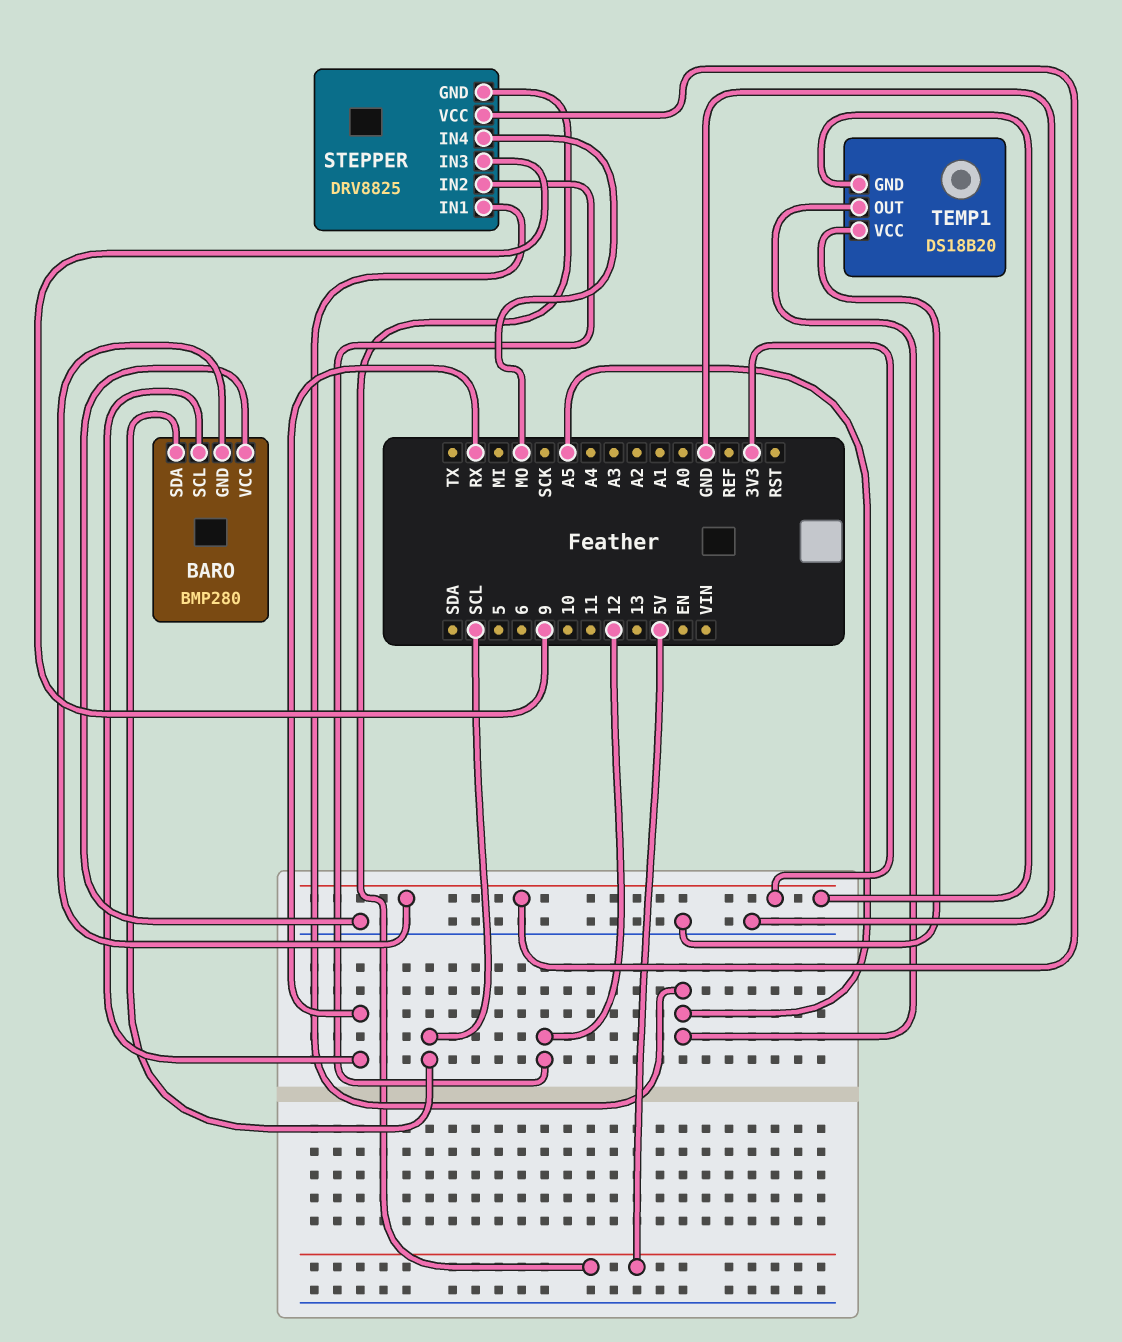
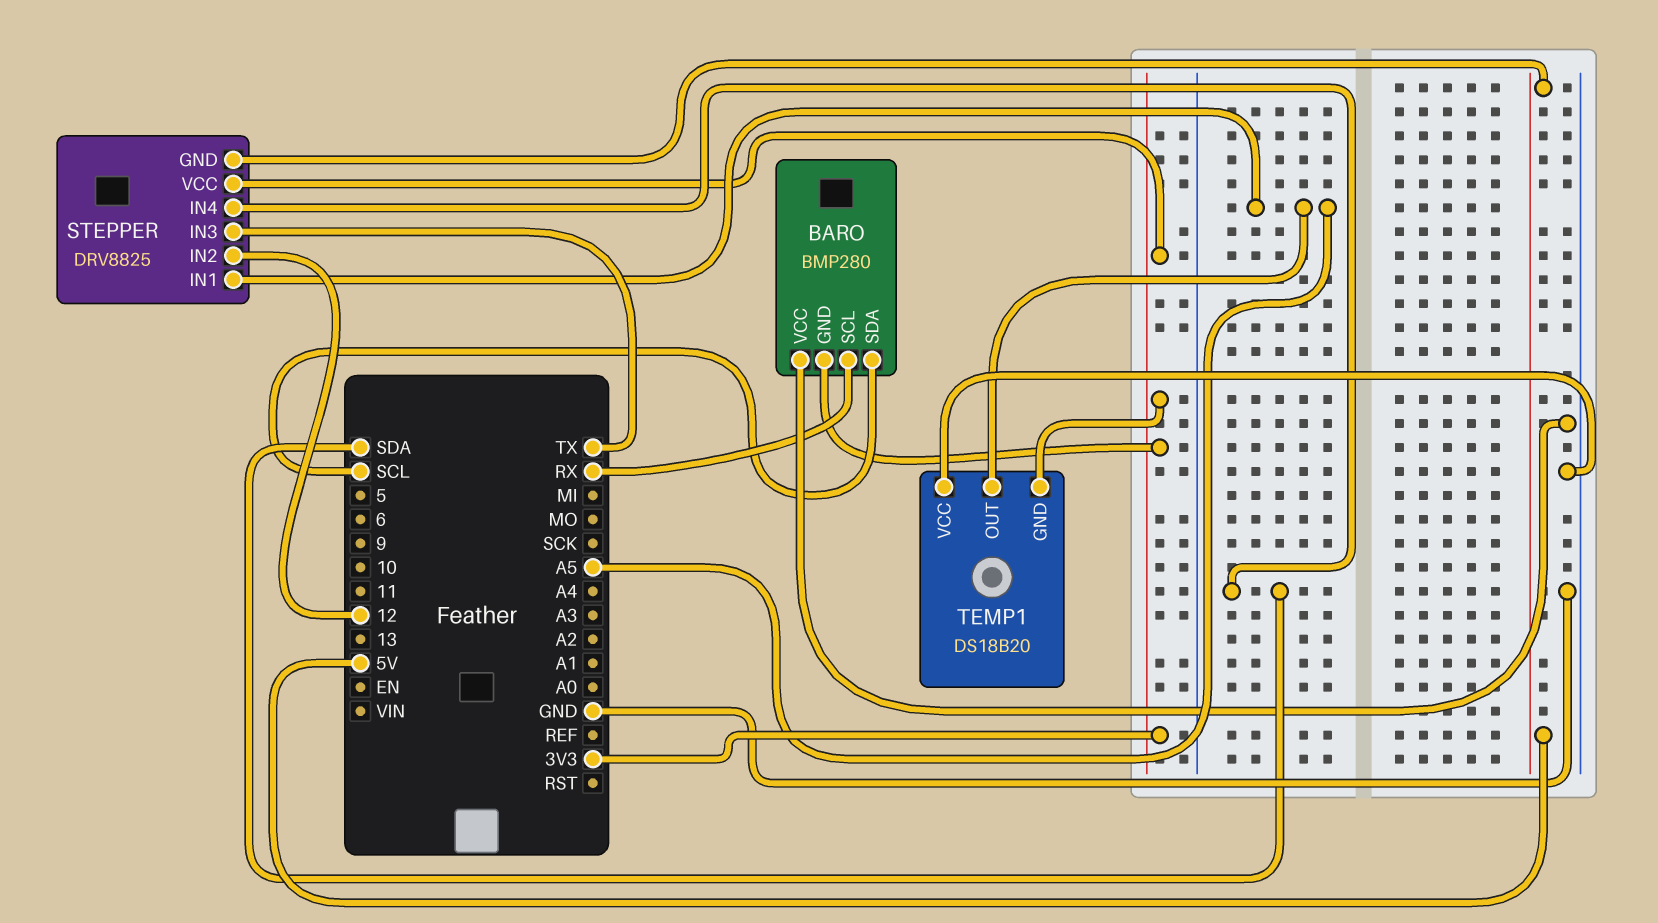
STEPPER pin IN3: 9 -> TX
STEPPER pin IN4: MO -> SDA

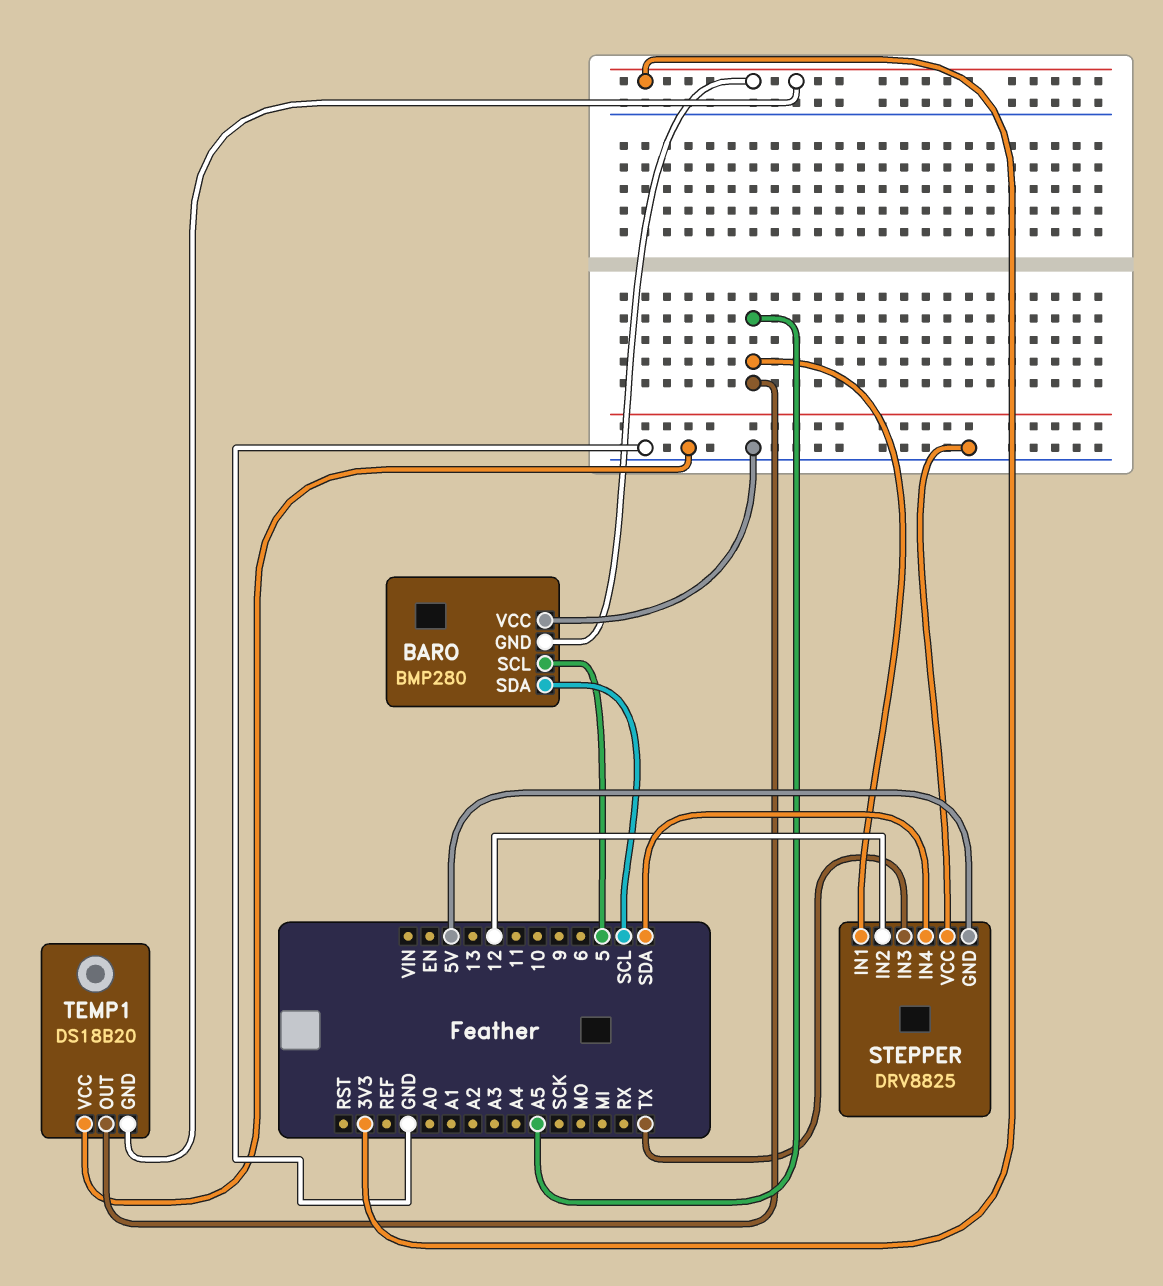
BARO pin SCL: RX -> 5
STEPPER pin VCC: 3V3 -> GND

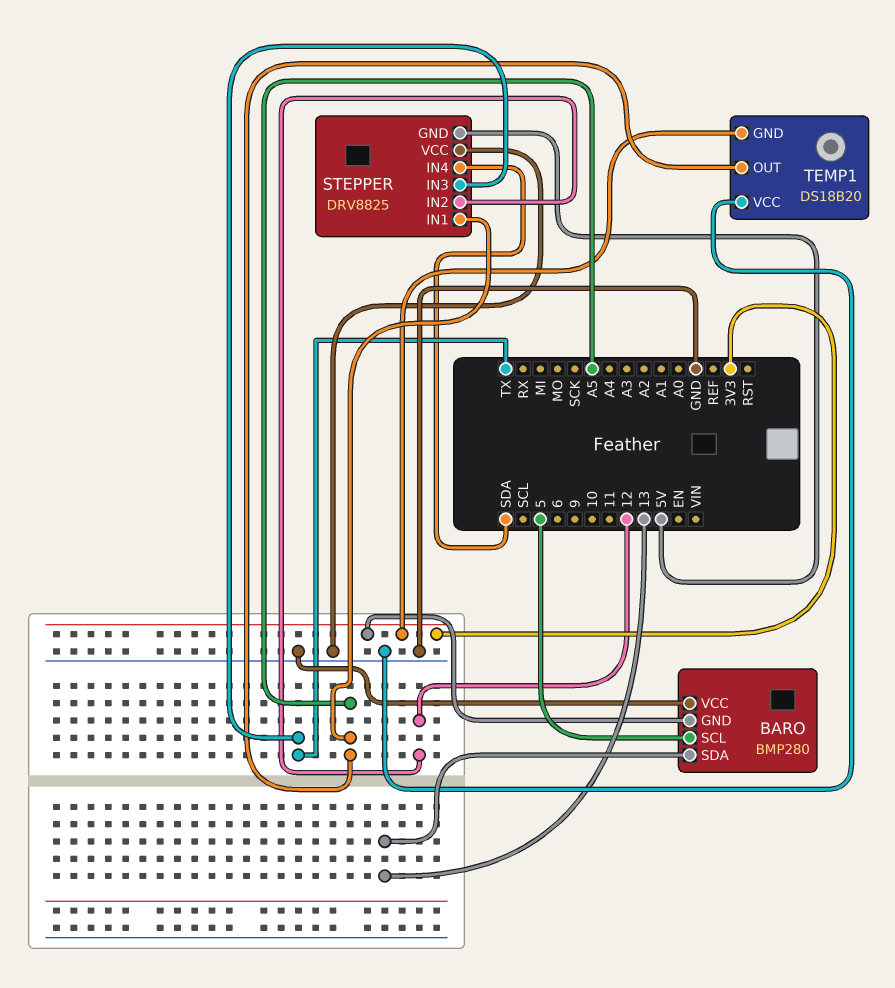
BARO pin SDA: SCL -> 13

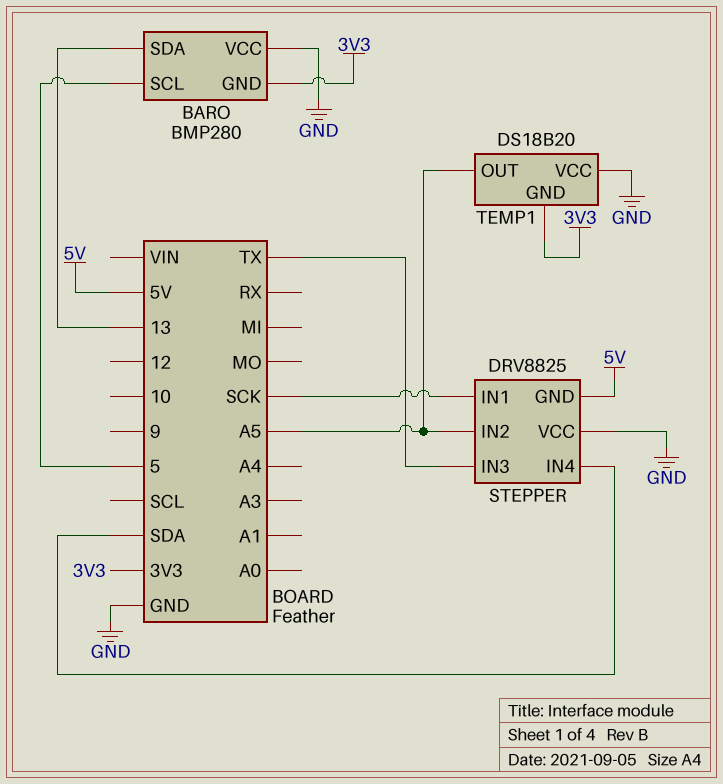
STEPPER pin IN1: A5 -> SCK
STEPPER pin IN2: 12 -> A5

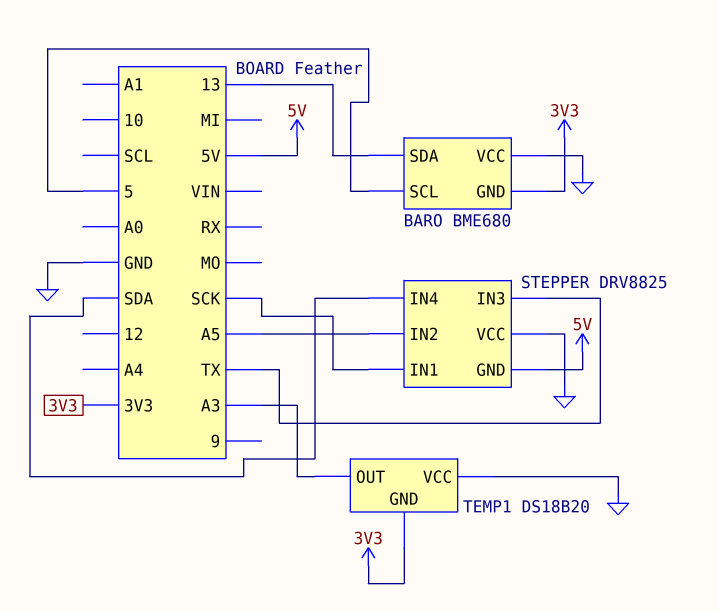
BARO: BMP280 -> BME680
TEMP1 pin OUT: A5 -> A3

